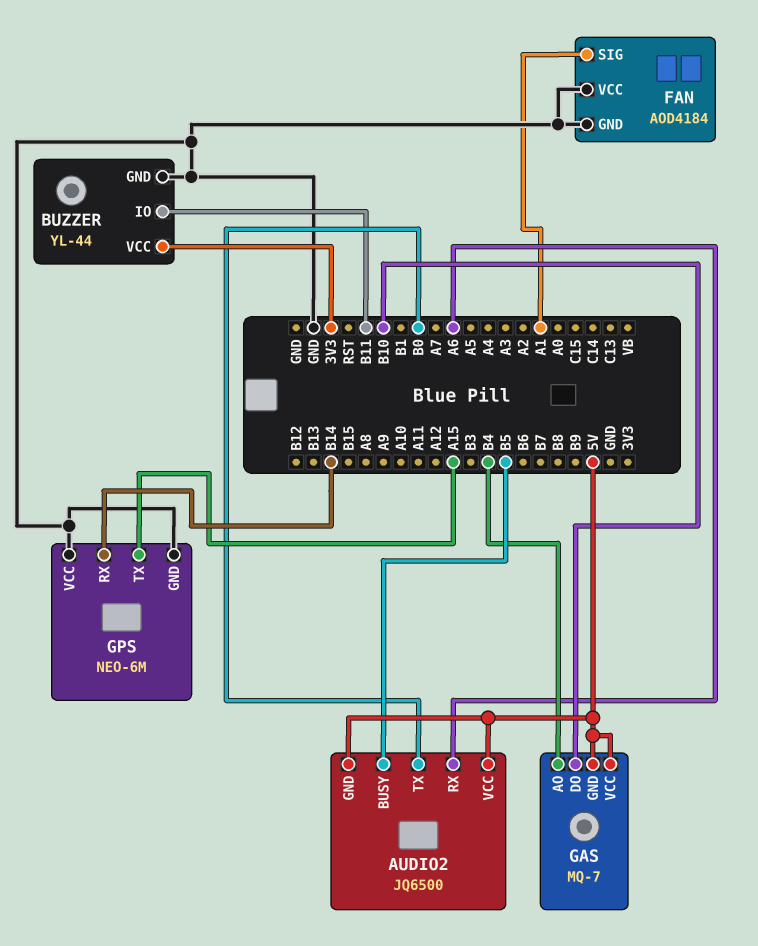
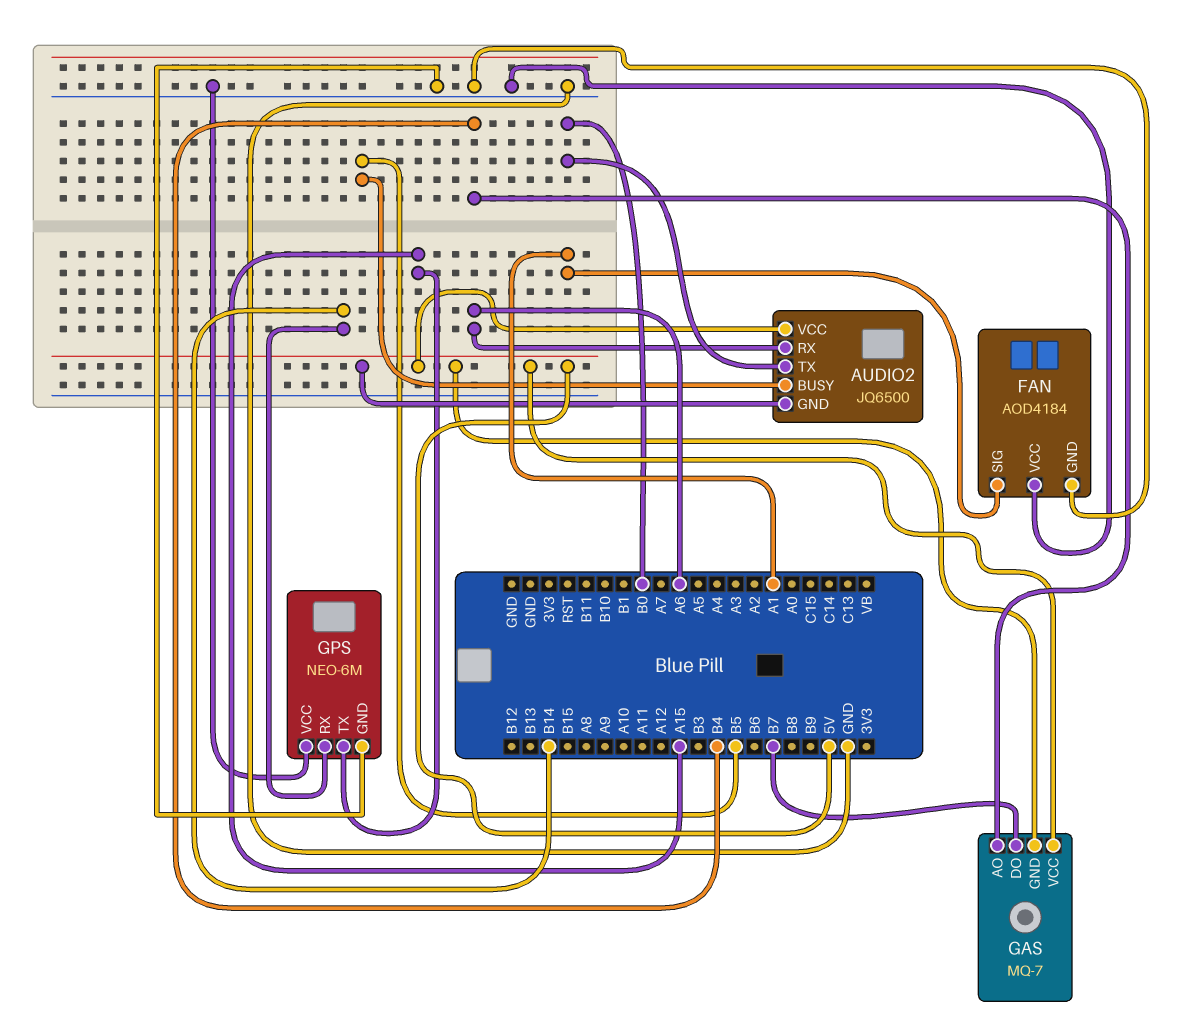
BUZZER: YL-44 -> none
BUZZER pin GND: GND -> none
BUZZER pin IO: B11 -> none
BUZZER pin VCC: 3V3 -> none
GAS pin DO: B10 -> B7

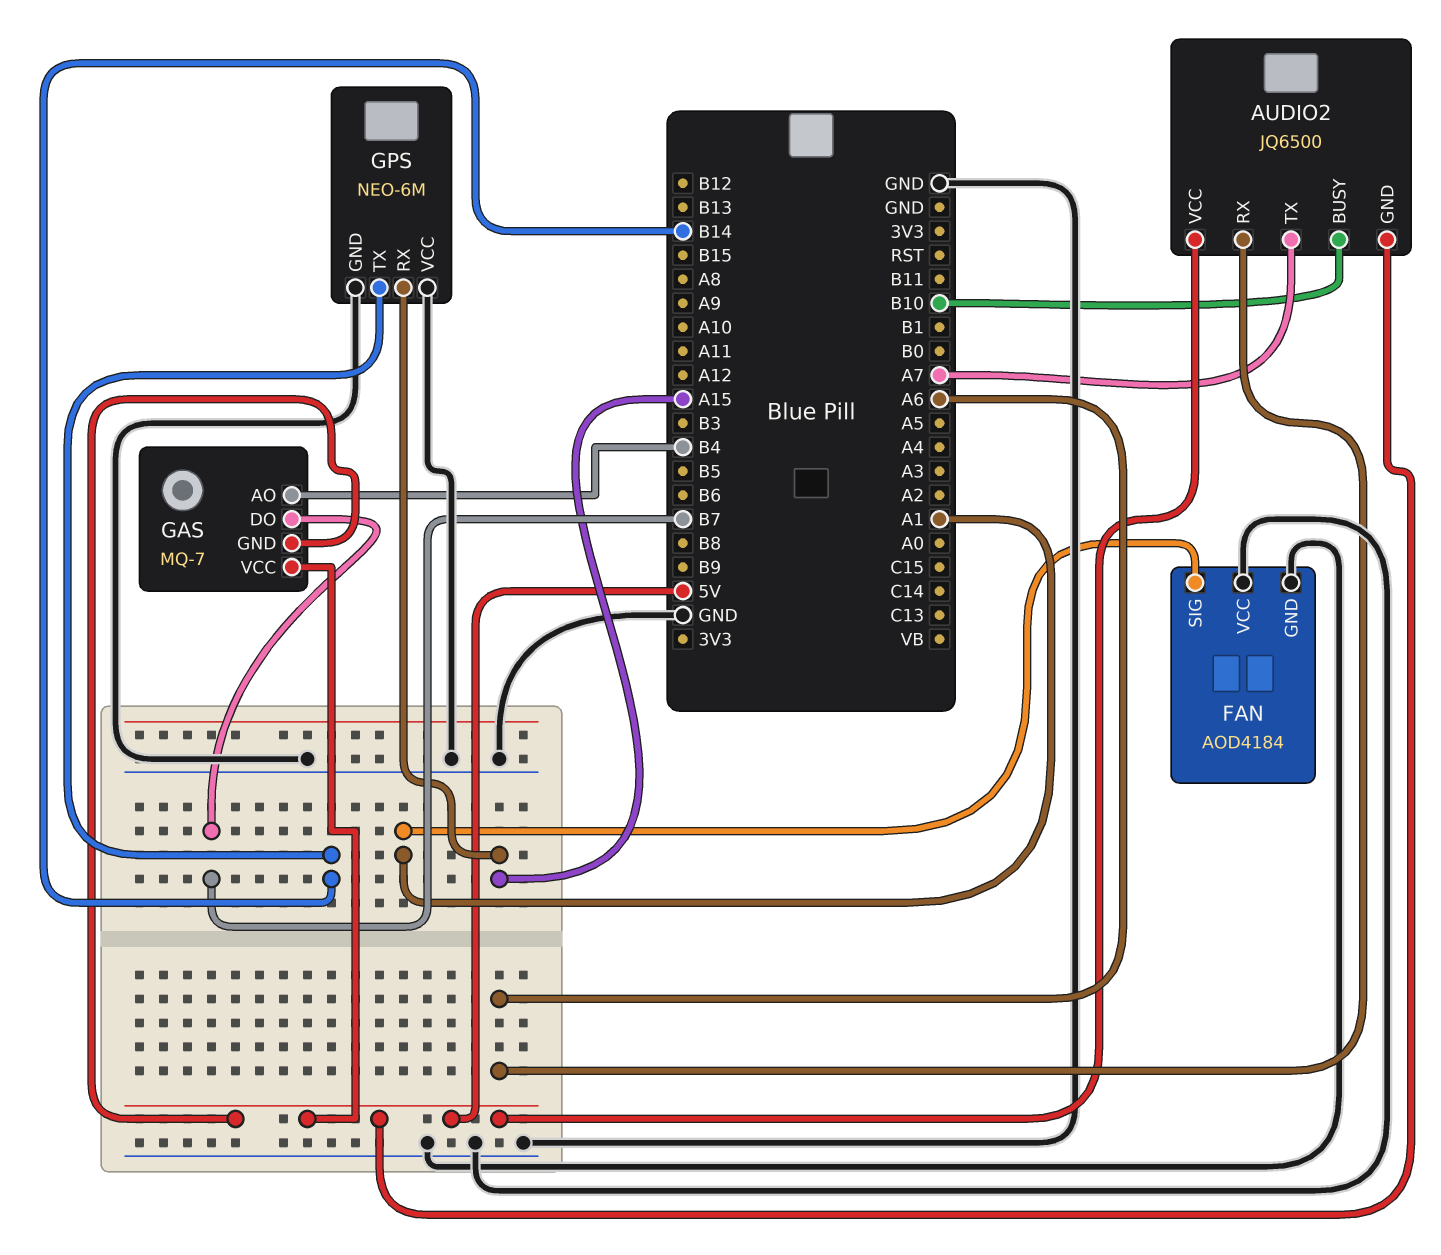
AUDIO2 pin BUSY: B5 -> B10
AUDIO2 pin TX: B0 -> A7
GPS pin RX: B14 -> A15
GPS pin TX: A15 -> B14

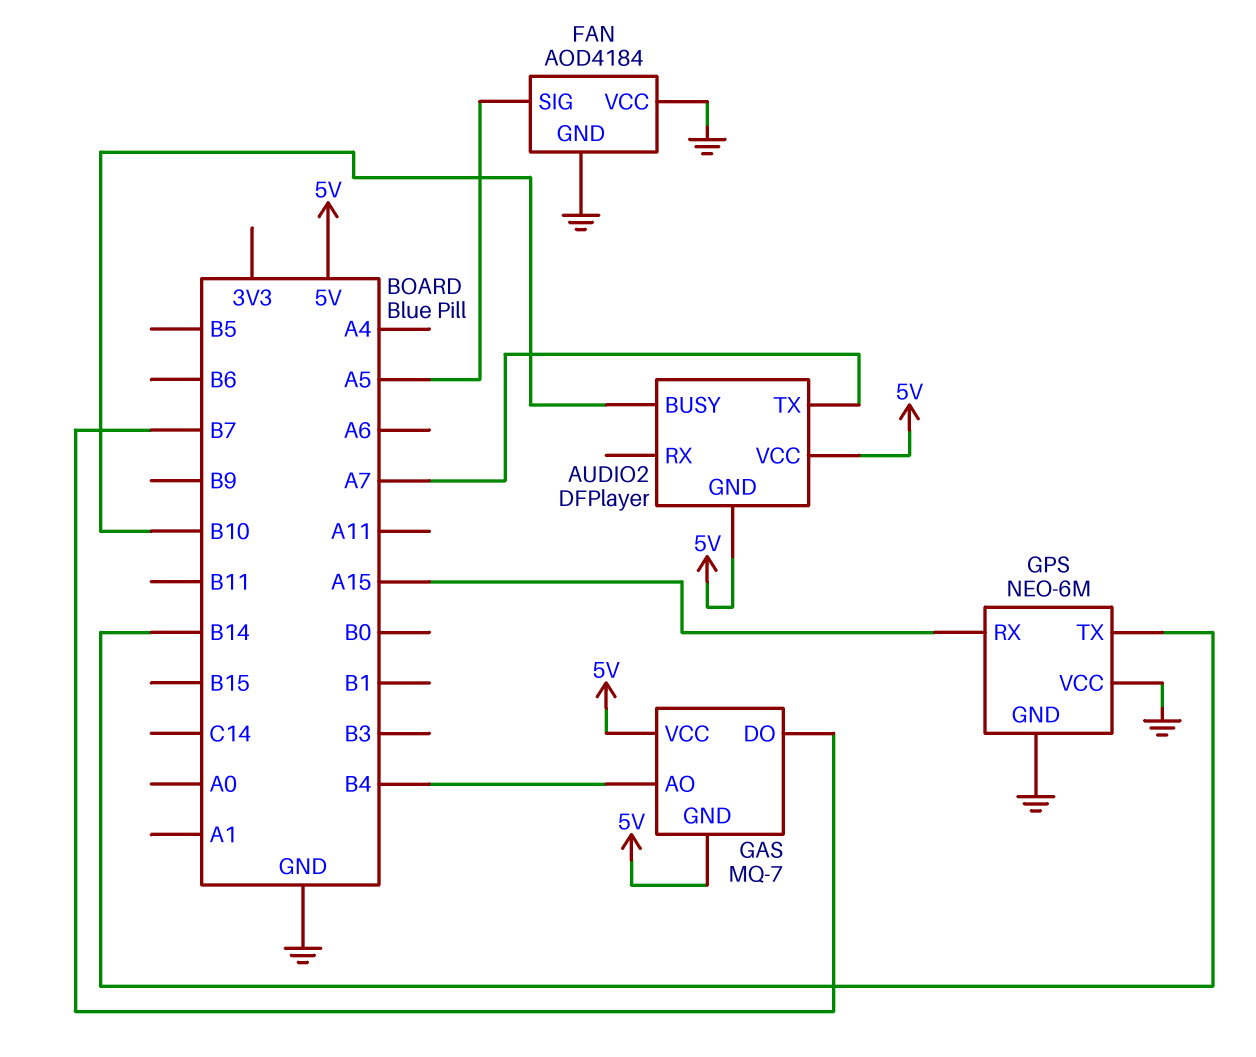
AUDIO2: JQ6500 -> DFPlayer
AUDIO2 pin RX: A6 -> none
FAN pin SIG: A1 -> A5

